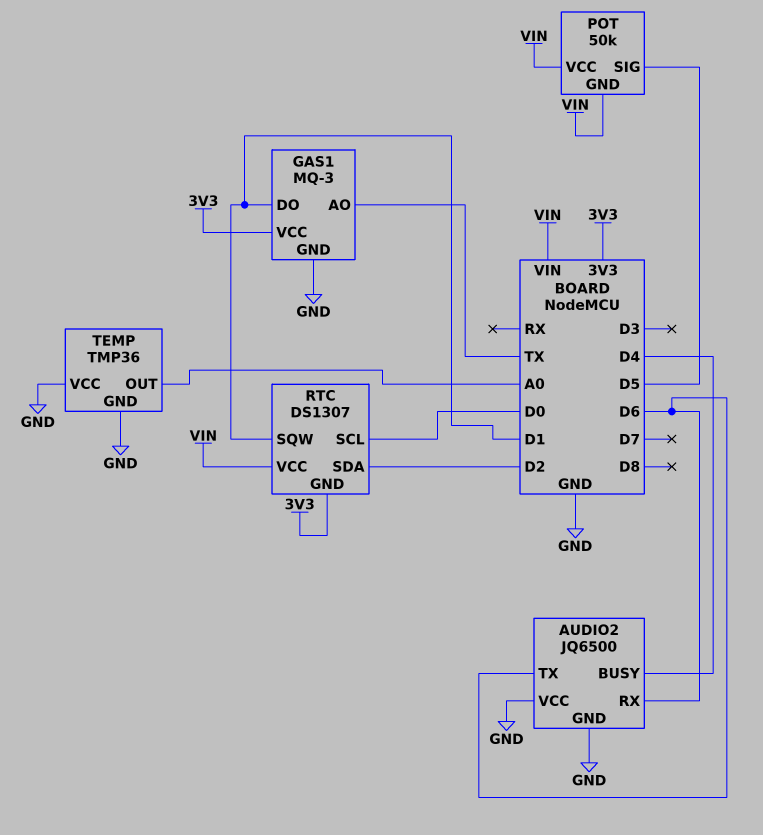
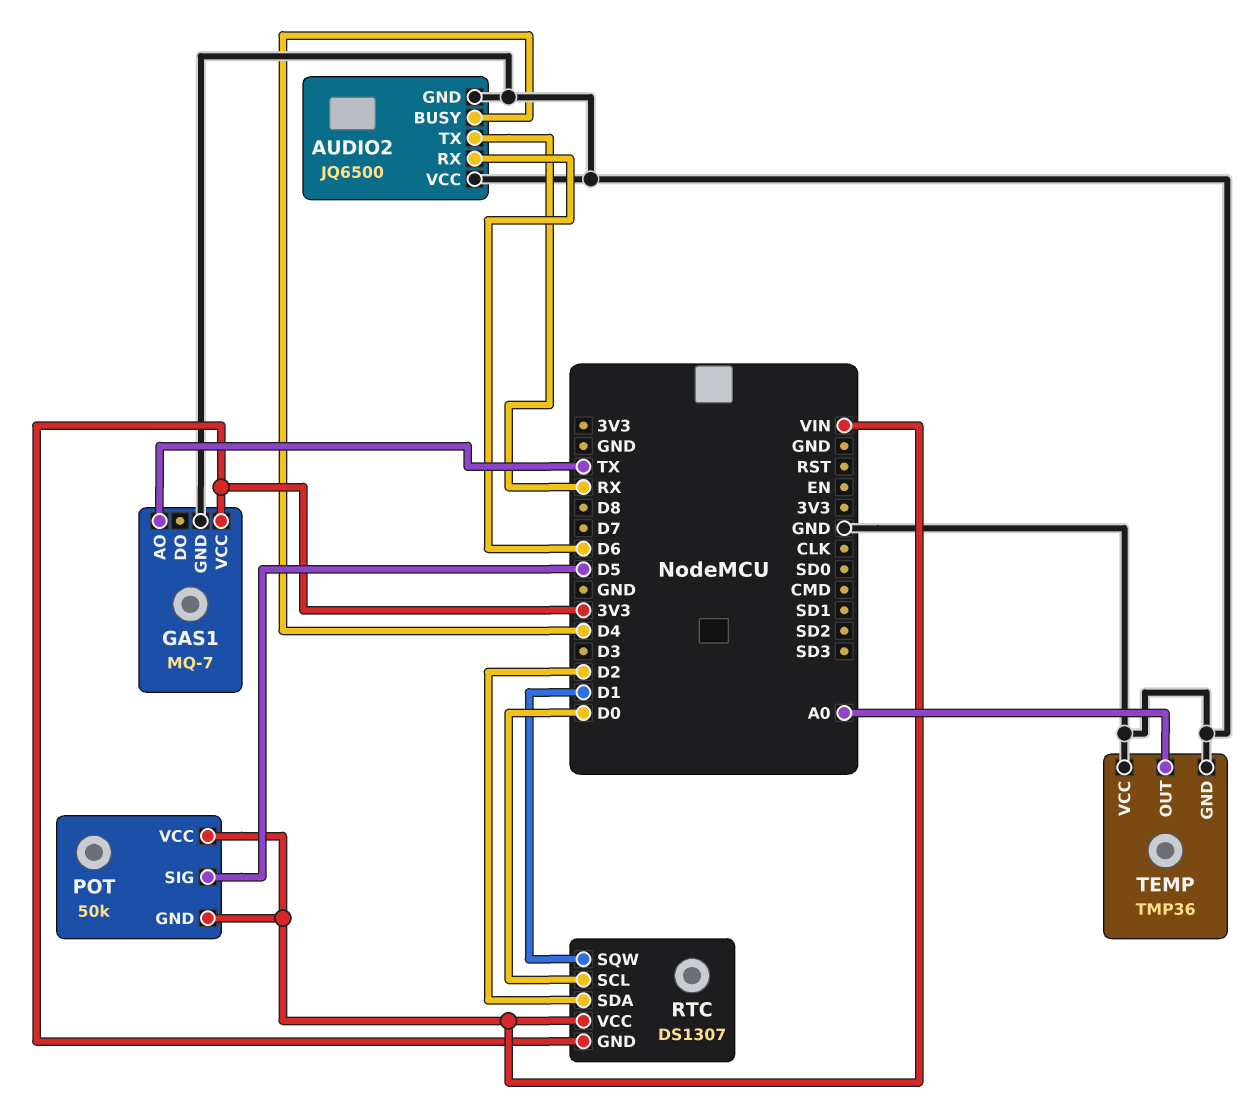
AUDIO2 pin TX: D6 -> RX
GAS1: MQ-3 -> MQ-7
GAS1 pin DO: D1 -> none

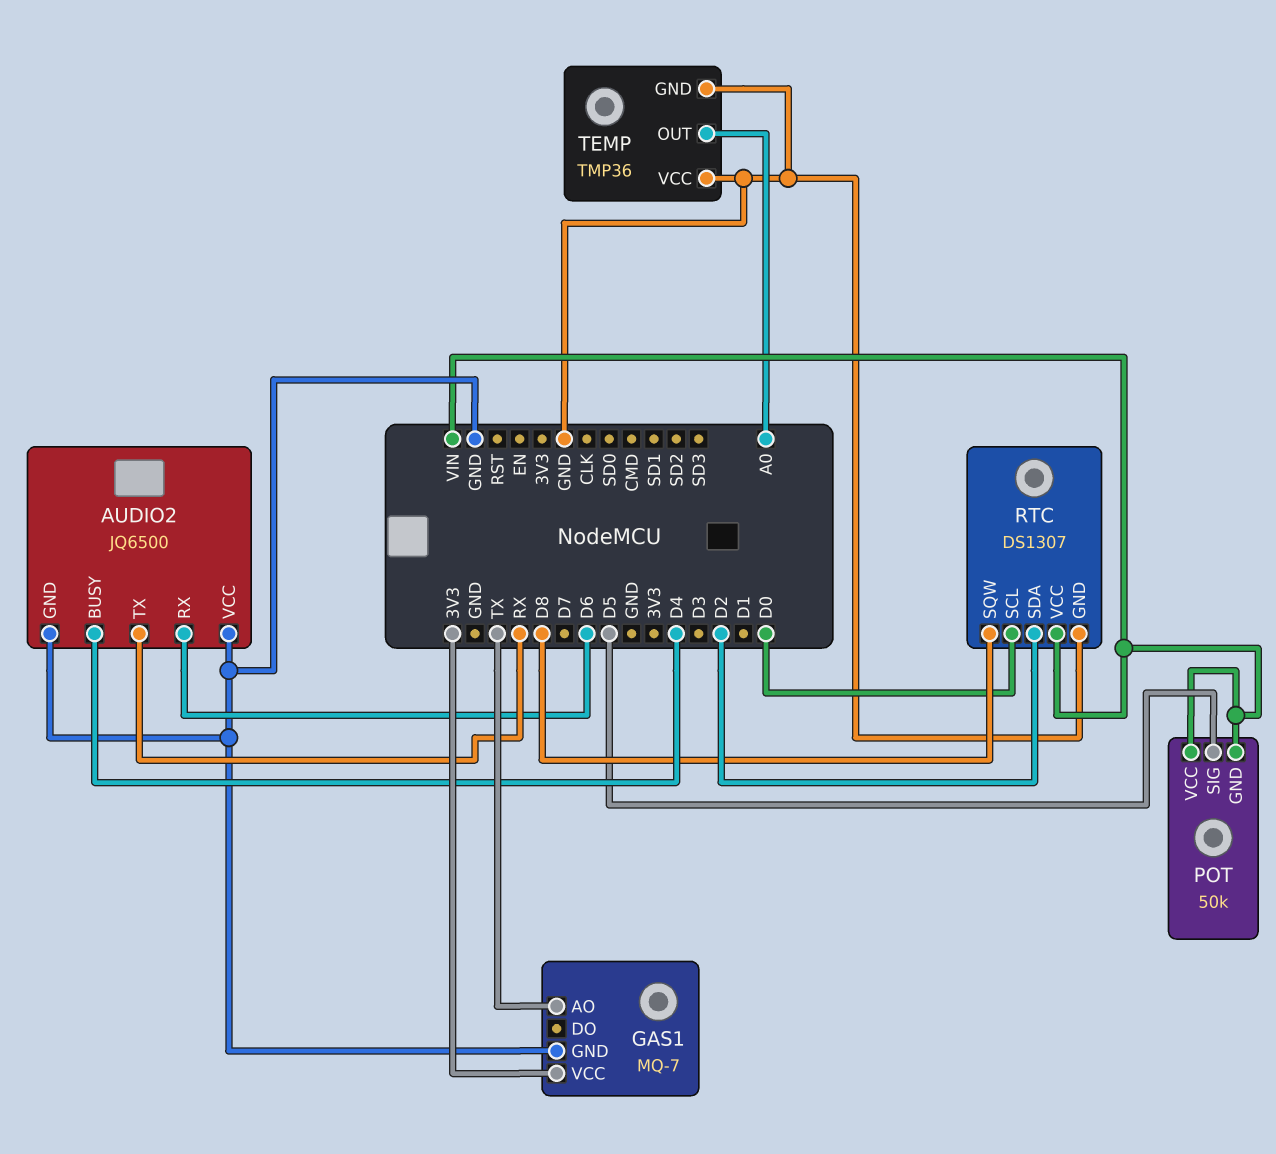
RTC pin GND: 3V3 -> GND
RTC pin SQW: D1 -> D8

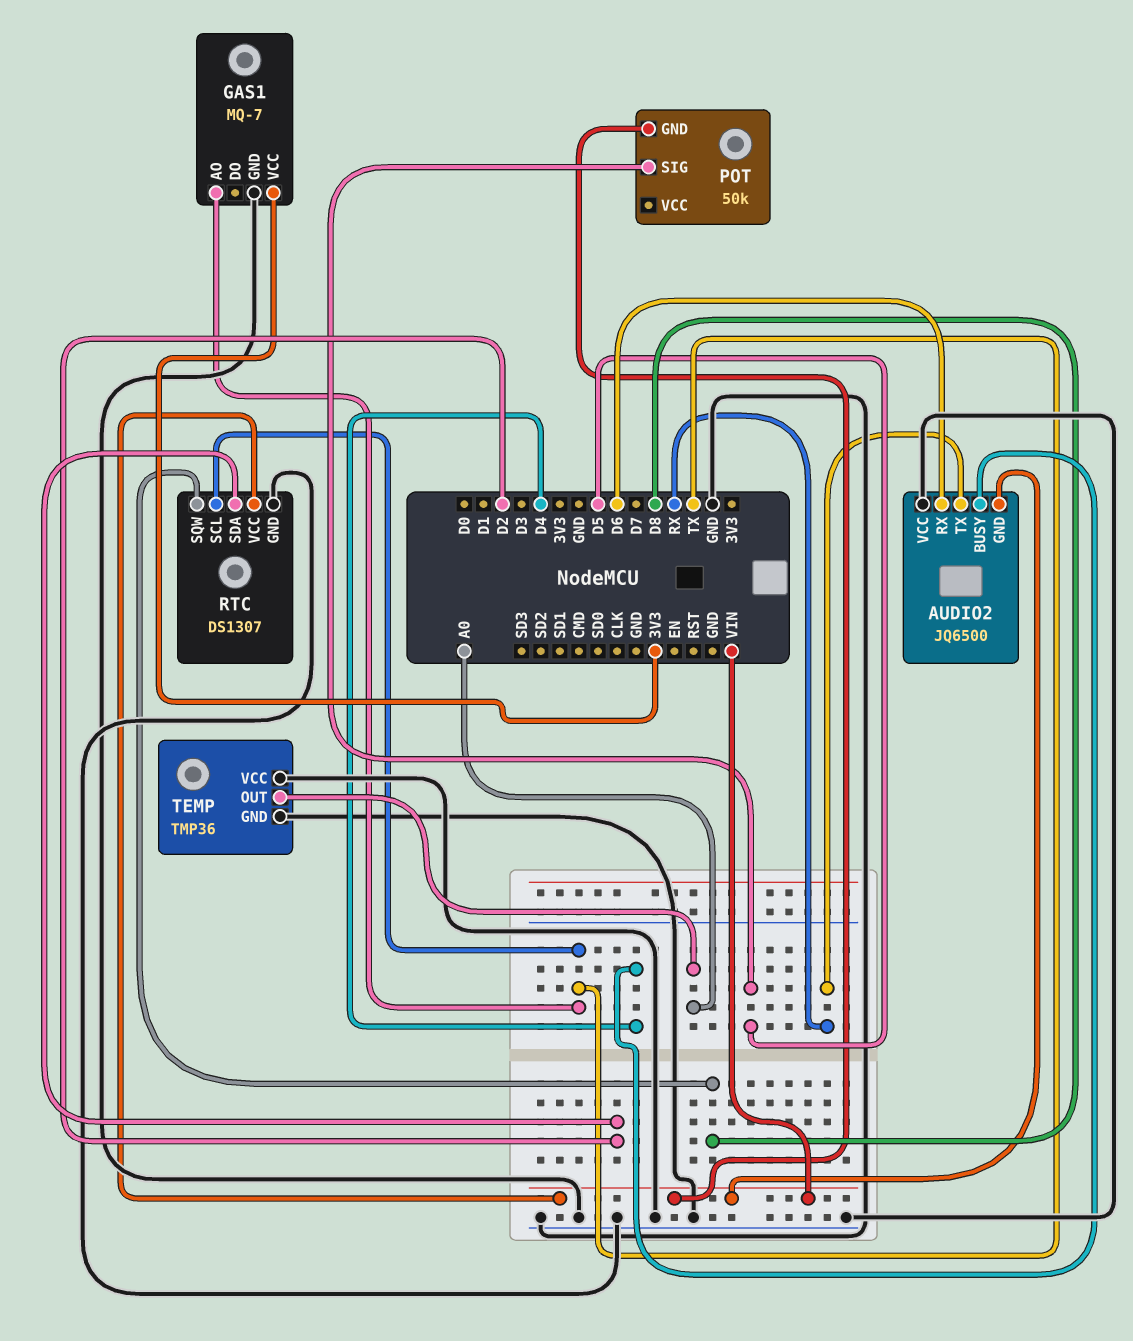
AUDIO2 pin GND: GND -> VIN
POT pin VCC: VIN -> none
RTC pin SCL: D0 -> TX

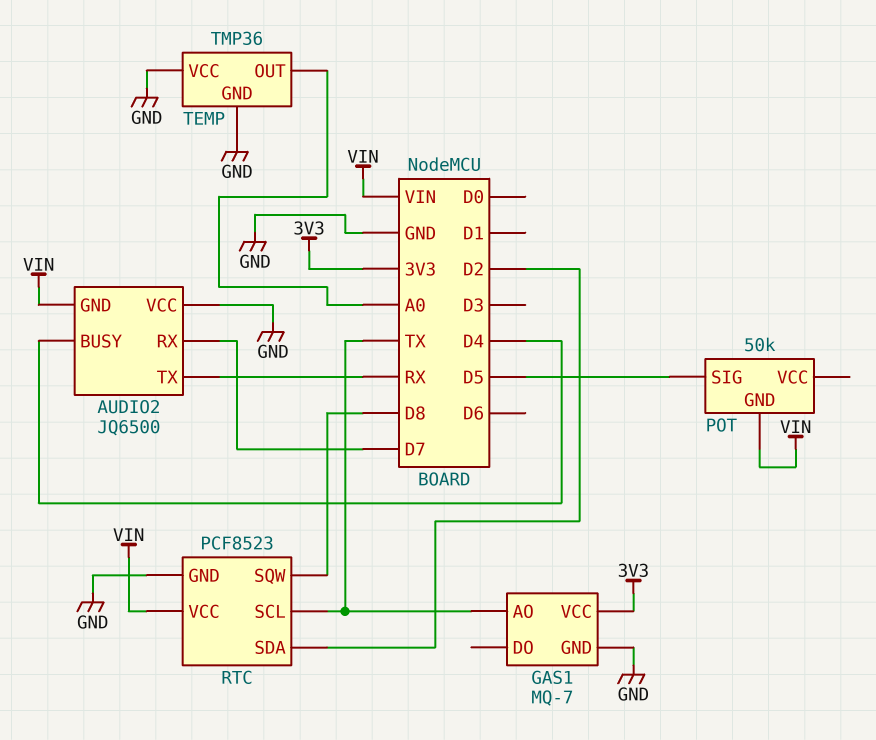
AUDIO2 pin RX: D6 -> D7
RTC: DS1307 -> PCF8523

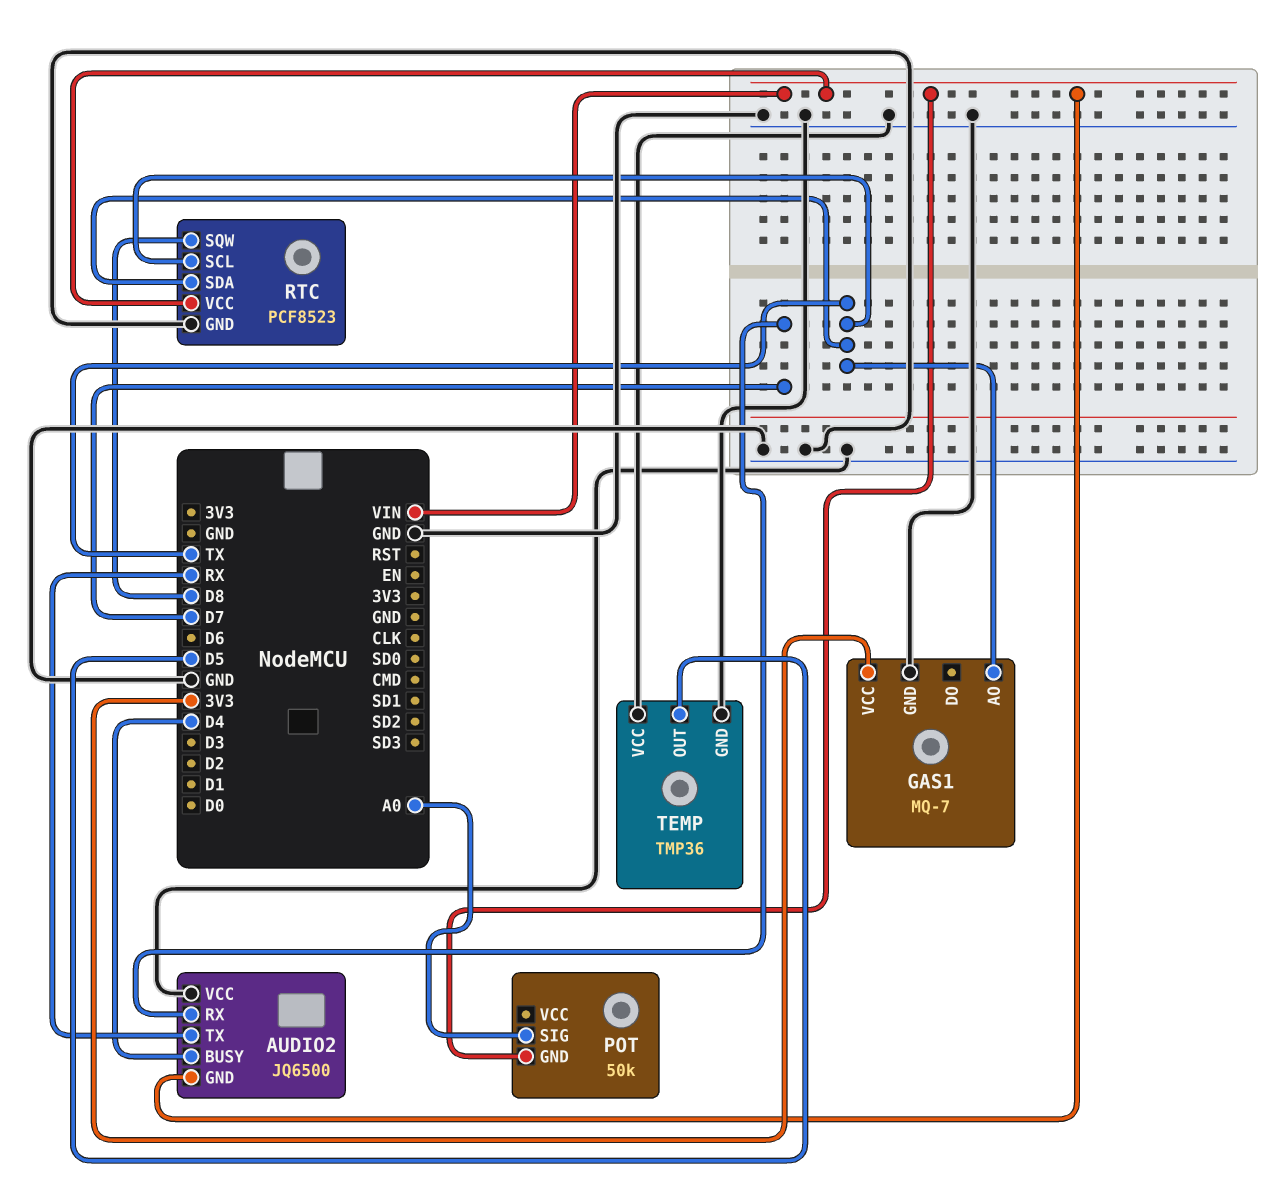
POT pin SIG: D5 -> A0
RTC pin SDA: D2 -> TX
TEMP pin OUT: A0 -> D5

